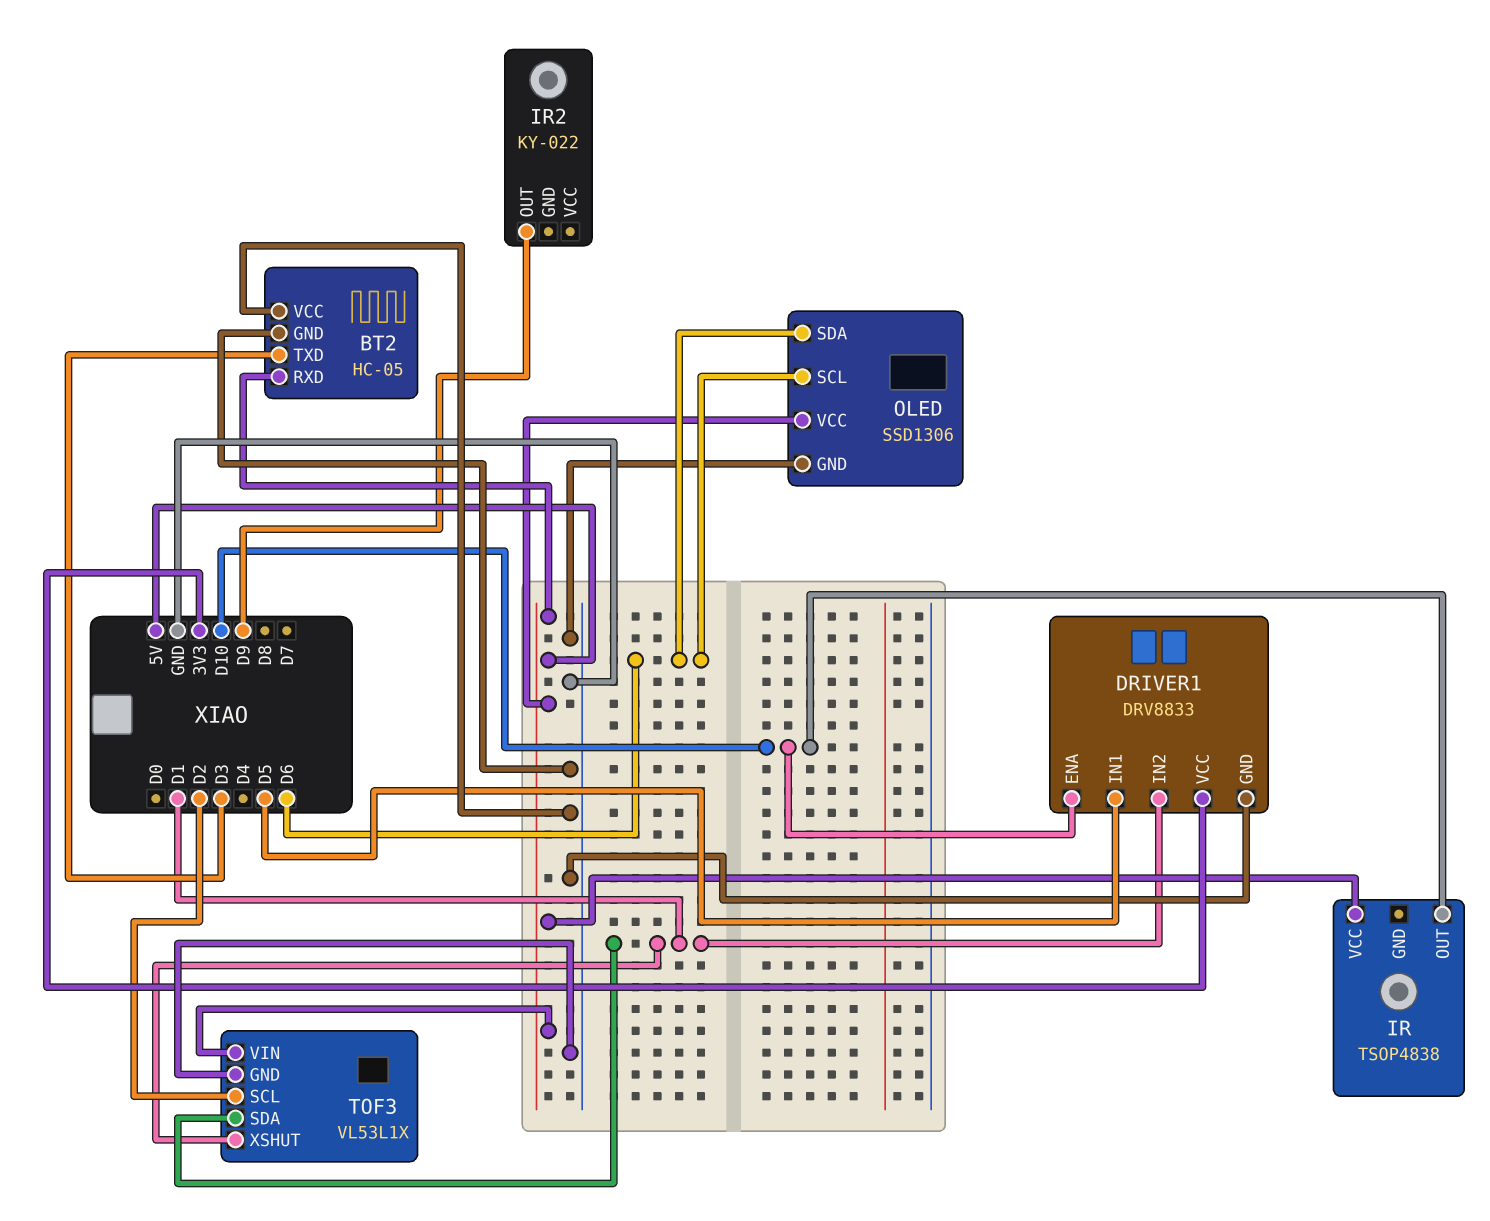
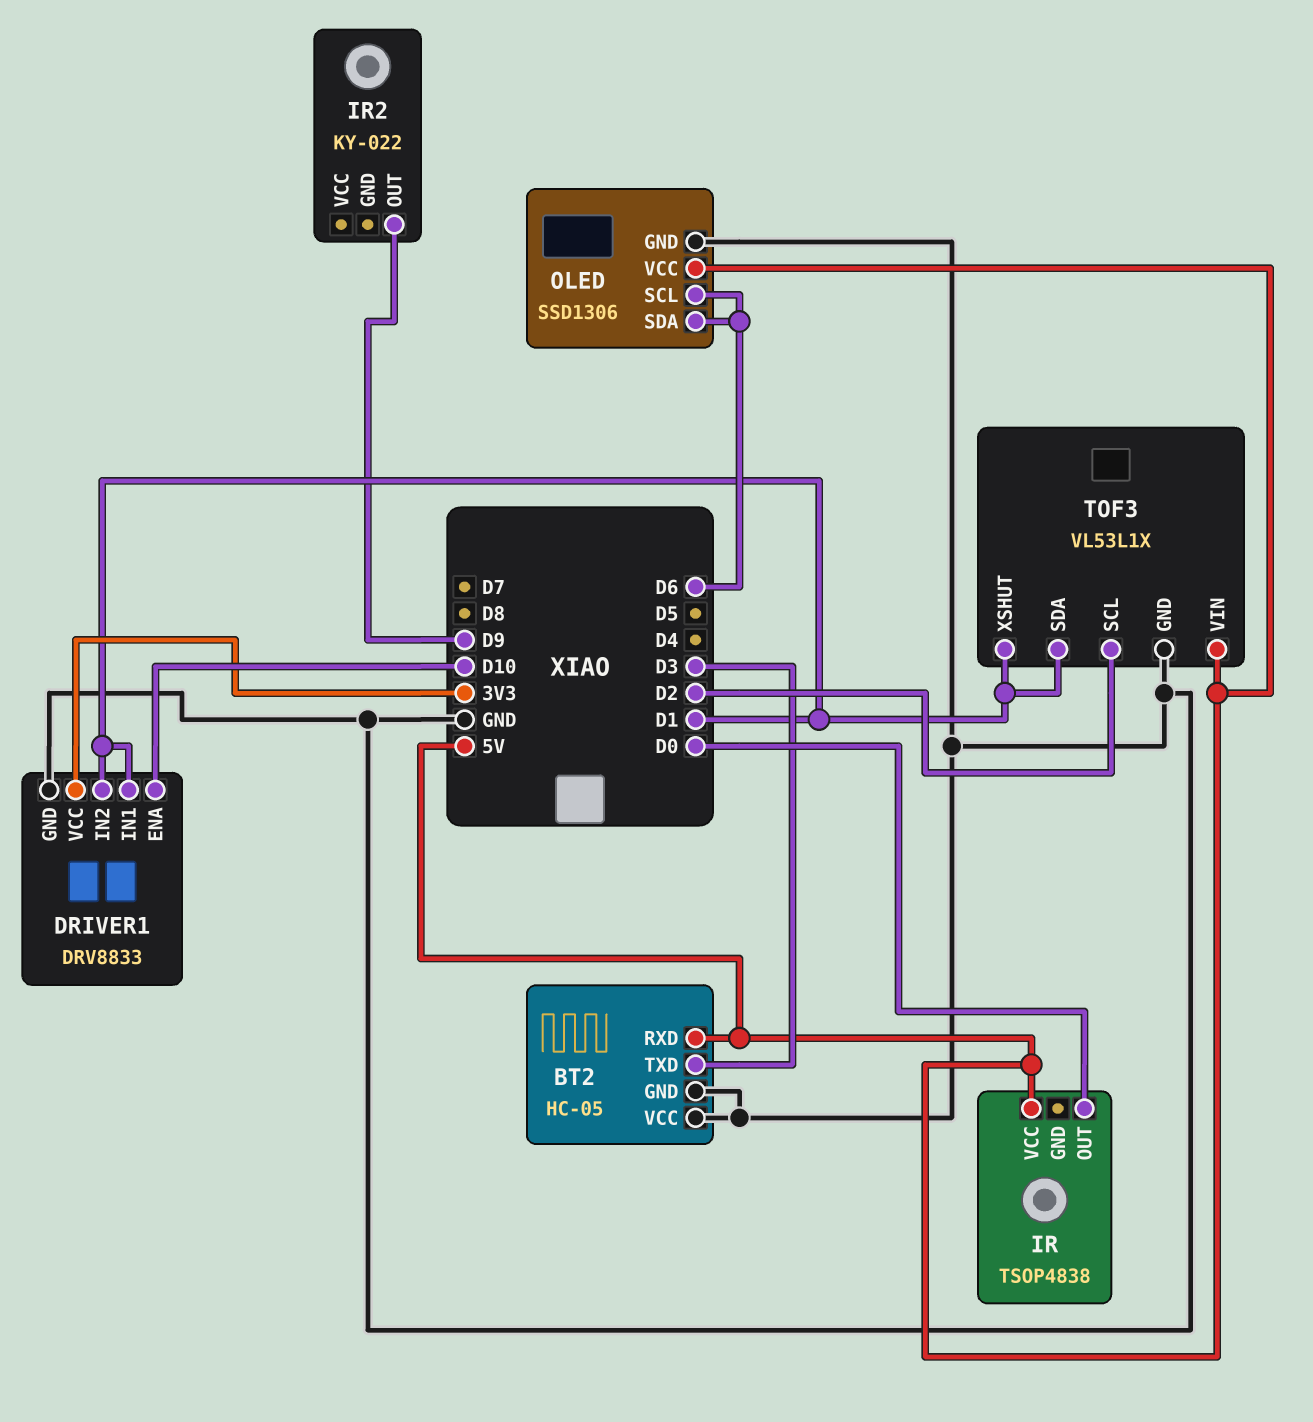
DRIVER1 pin IN1: D5 -> D1
IR pin OUT: D10 -> D0

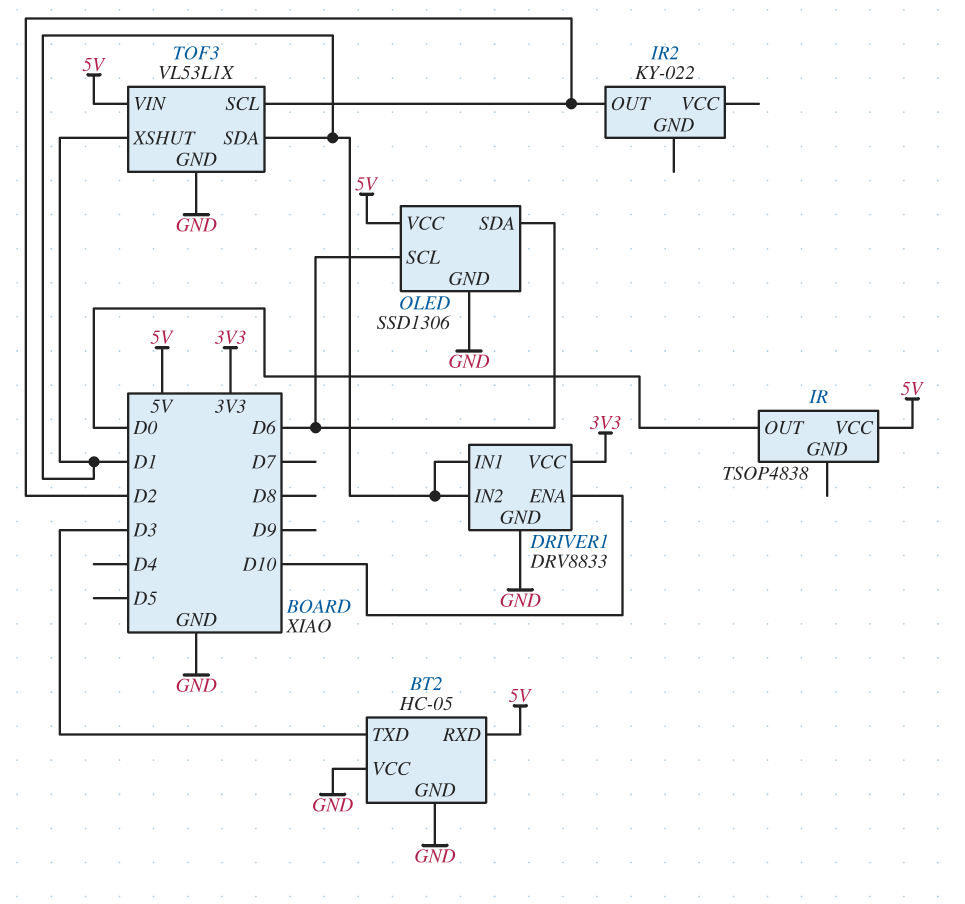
IR2 pin OUT: D9 -> D2

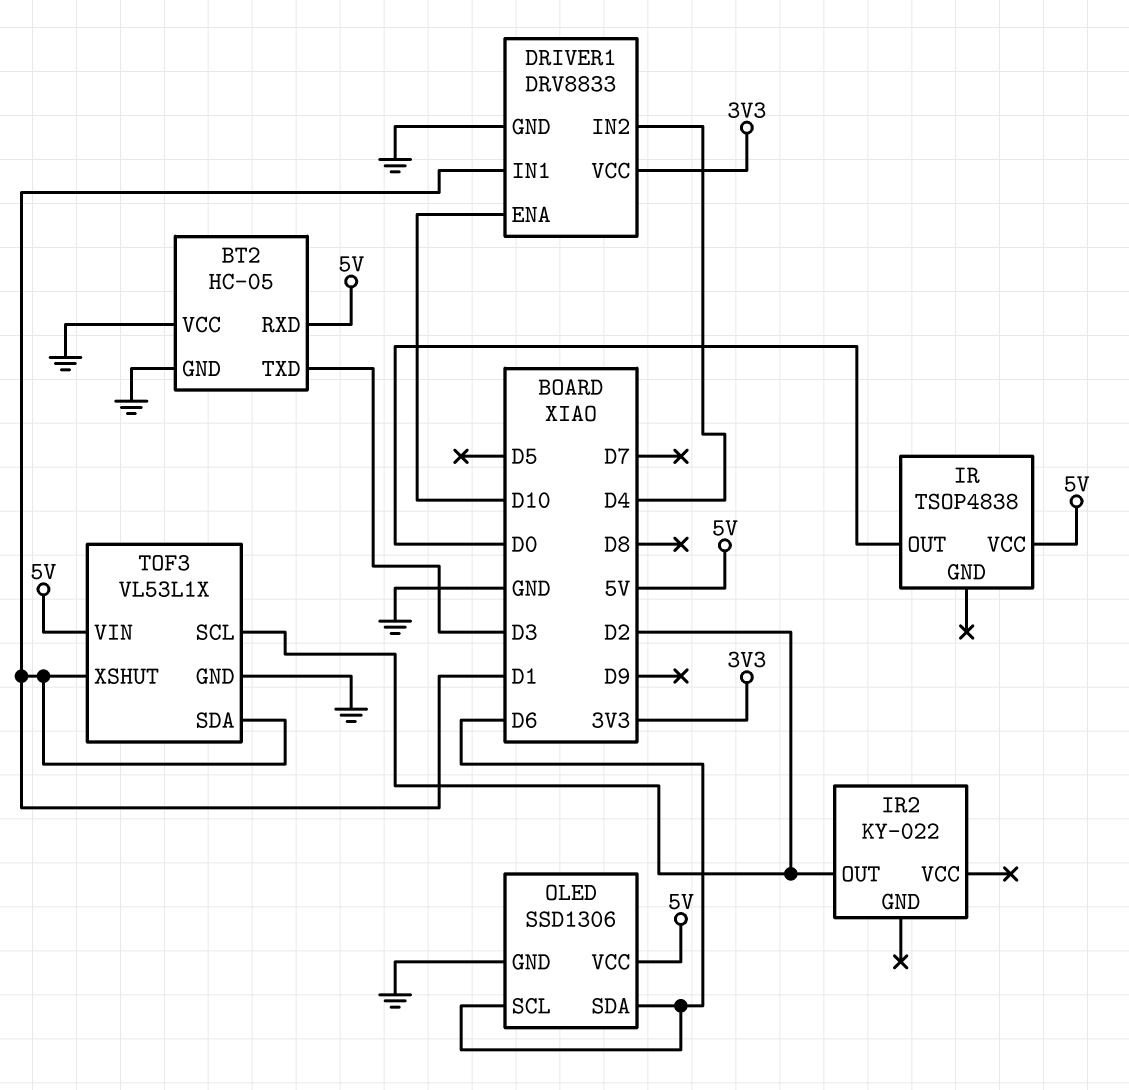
DRIVER1 pin IN2: D1 -> D4

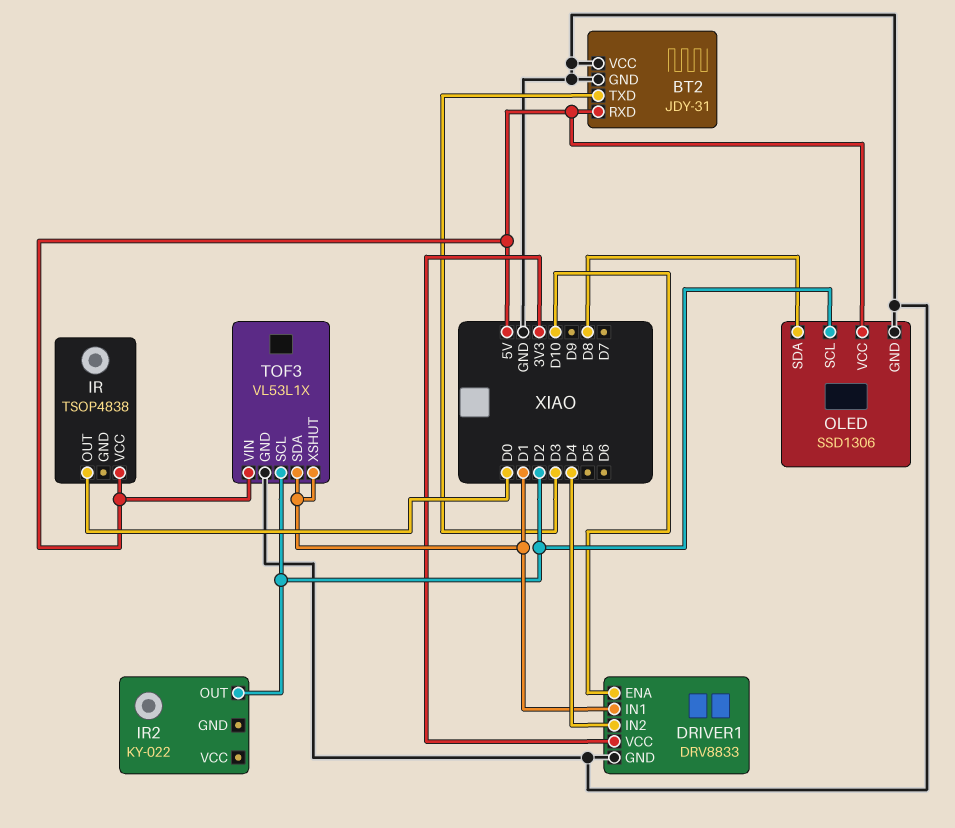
BT2: HC-05 -> JDY-31
OLED pin SCL: D6 -> D2
OLED pin SDA: D6 -> D8

